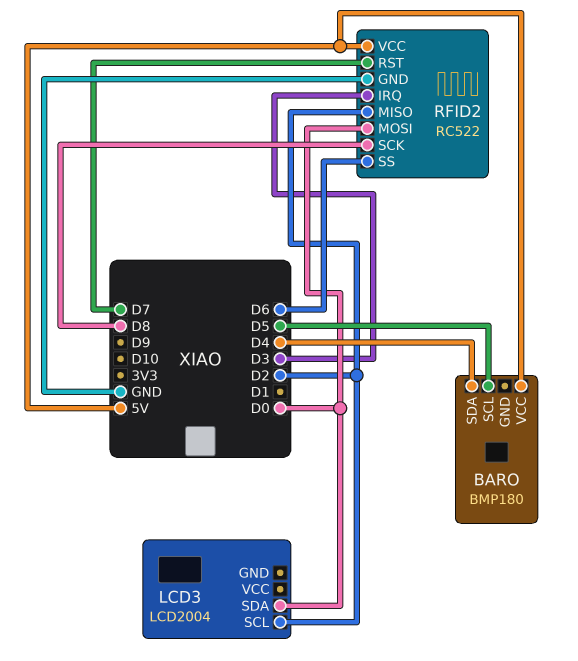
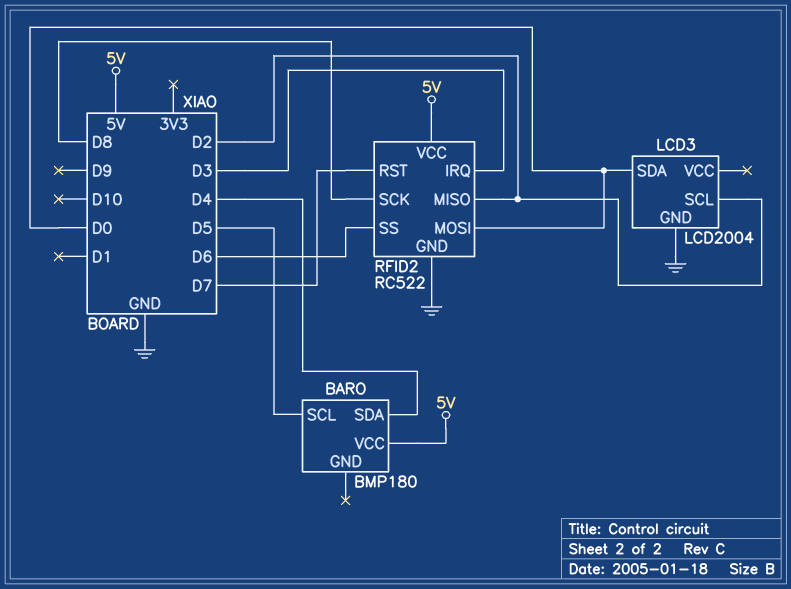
LCD3 pin GND: none -> GND

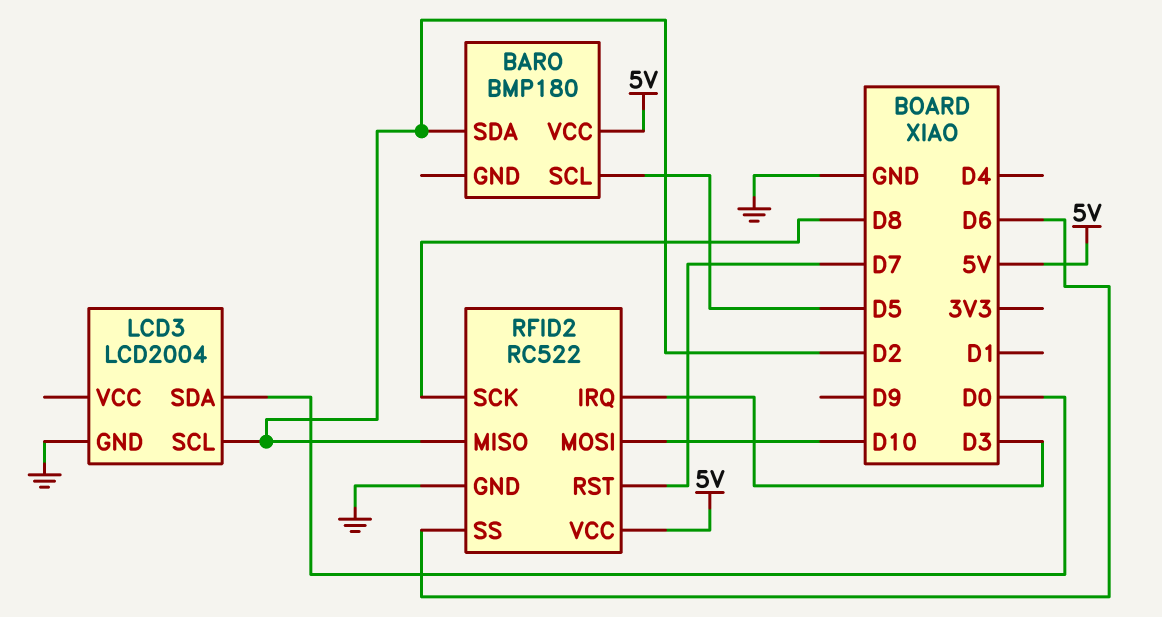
BARO pin SDA: D4 -> D2
RFID2 pin MOSI: D0 -> D10

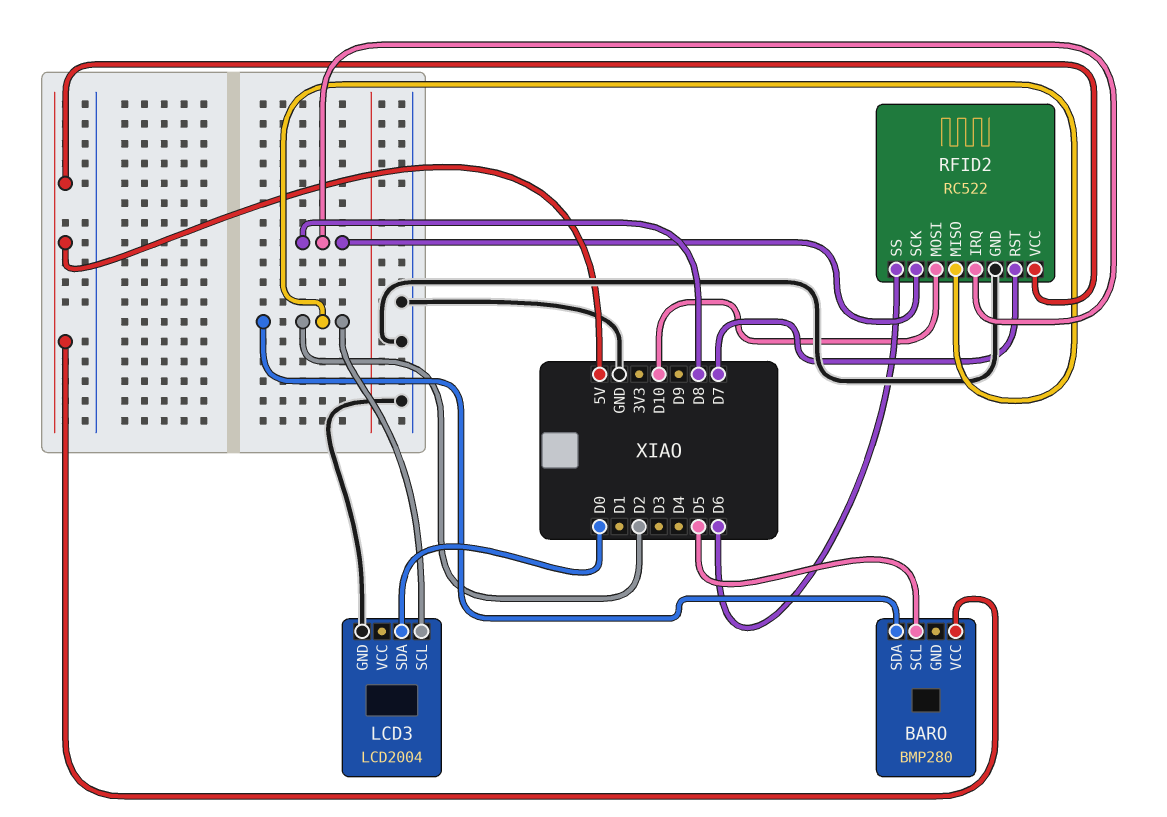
BARO: BMP180 -> BMP280
RFID2 pin IRQ: D3 -> D8

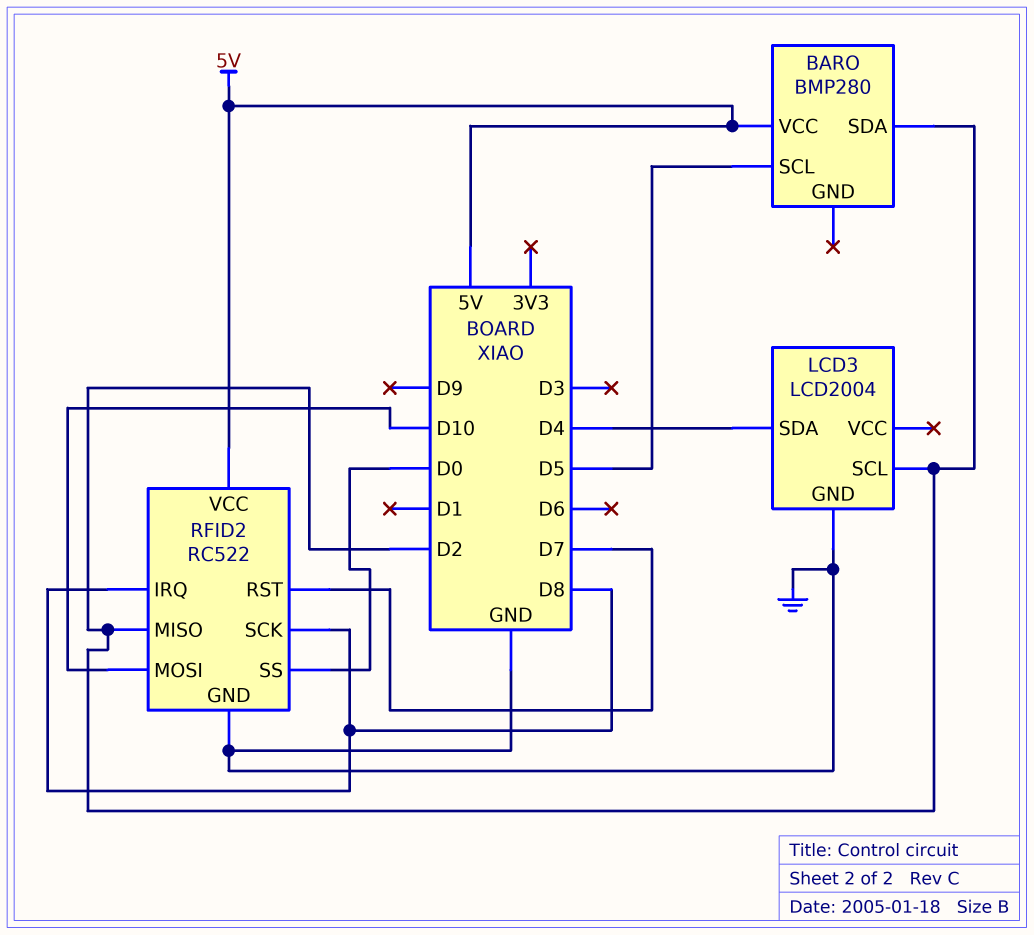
LCD3 pin SDA: D0 -> D4
RFID2 pin SS: D6 -> D0

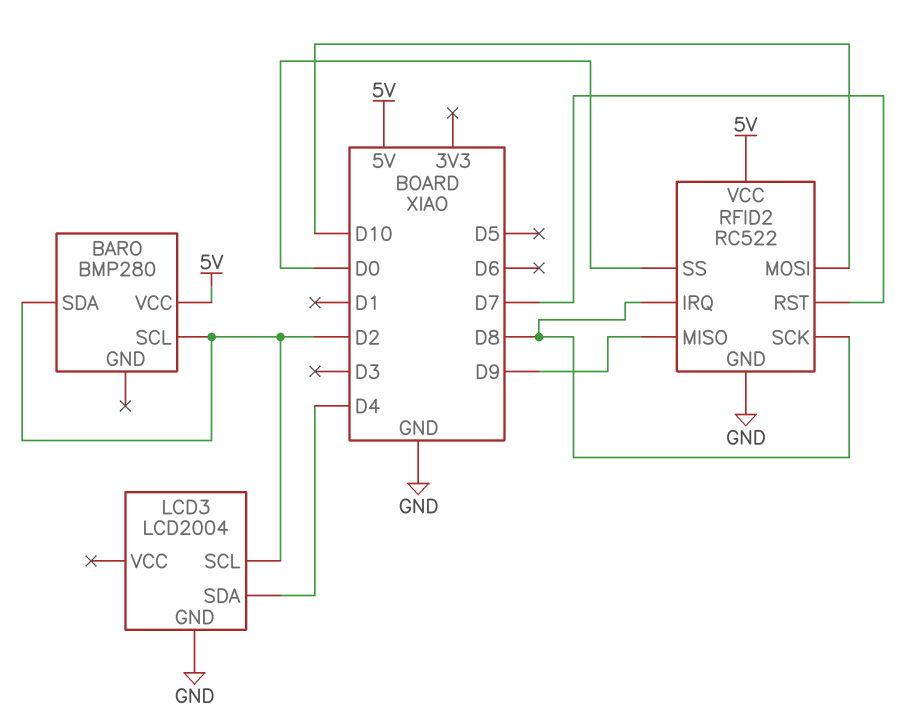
BARO pin SCL: D5 -> D2
RFID2 pin MISO: D2 -> D9

